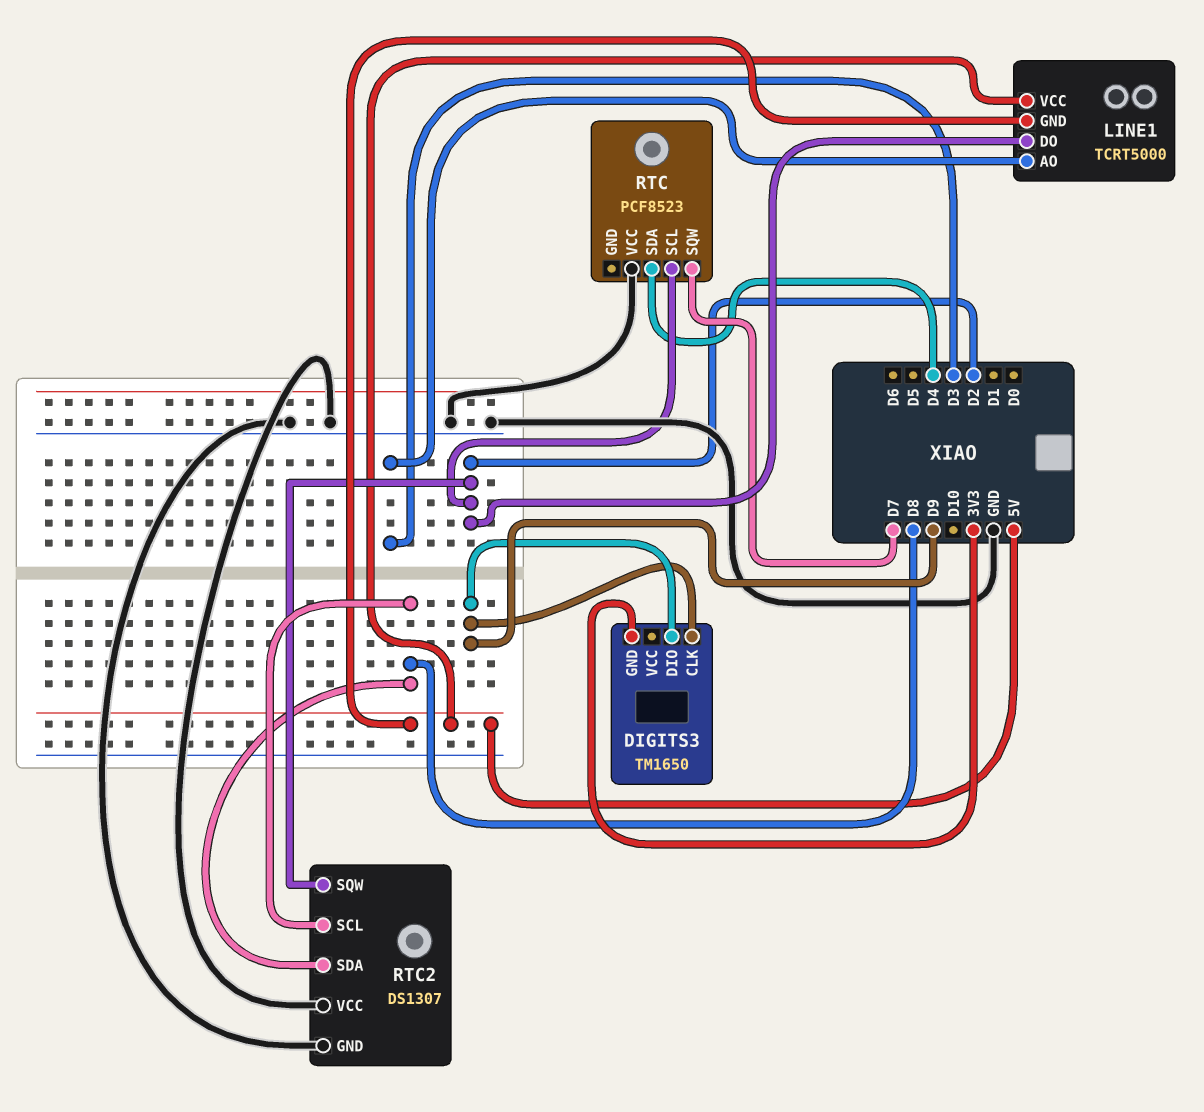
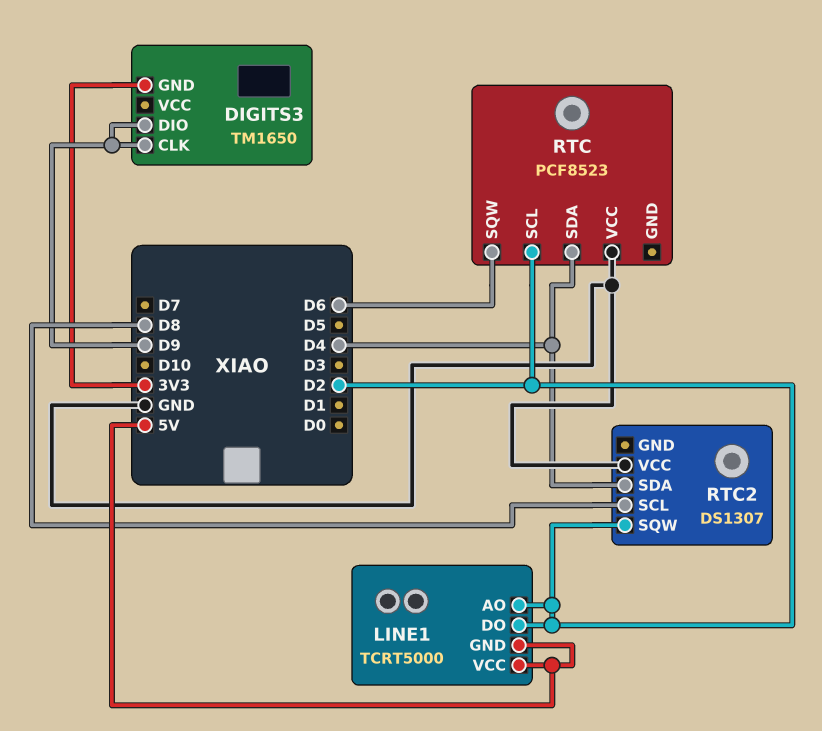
LINE1 pin AO: D3 -> D2
RTC pin SQW: D7 -> D6
RTC2 pin GND: GND -> none
RTC2 pin SDA: D8 -> D4

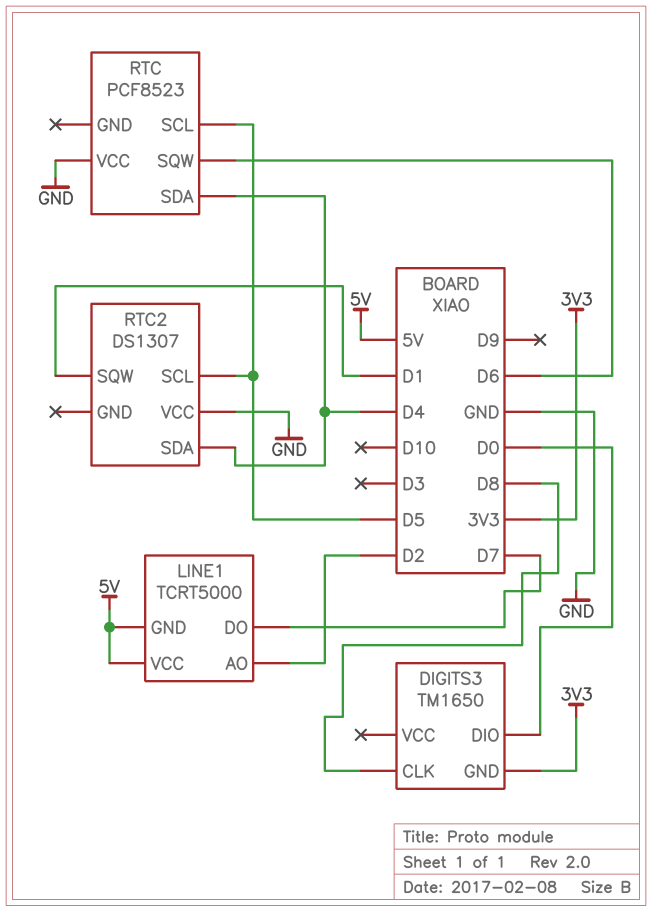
DIGITS3 pin CLK: D9 -> D8
DIGITS3 pin DIO: D9 -> D0
LINE1 pin DO: D2 -> D7
RTC pin SCL: D2 -> D5
RTC2 pin SCL: D8 -> D5
RTC2 pin SQW: D2 -> D1

